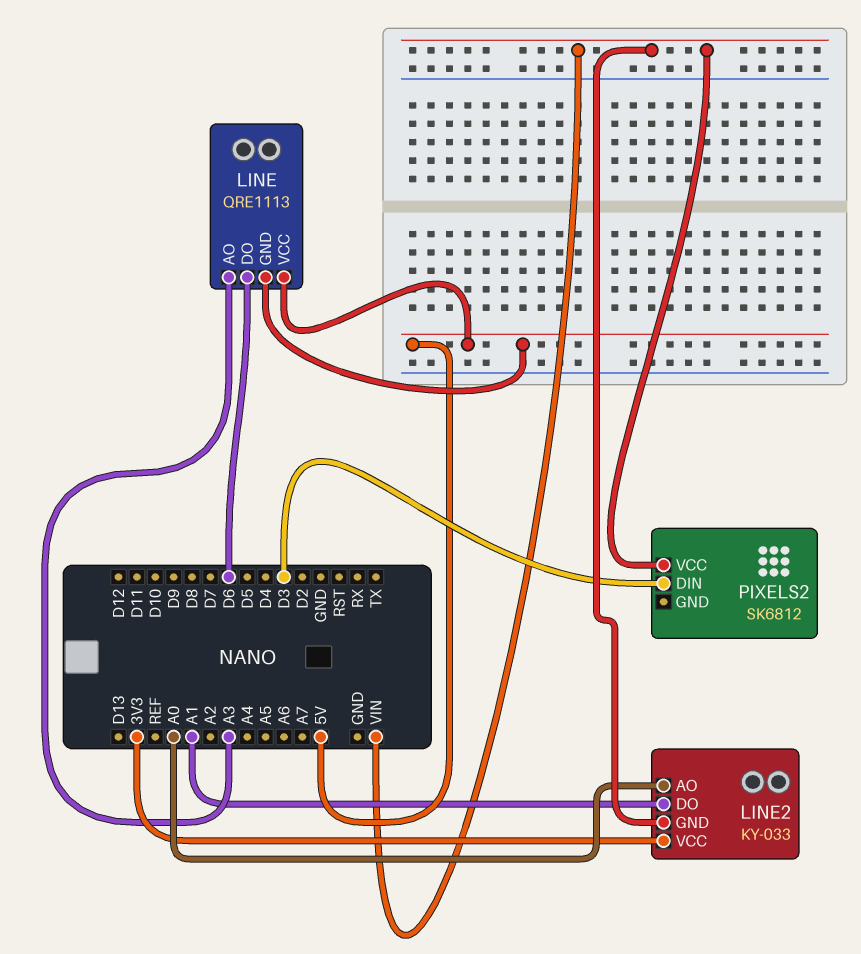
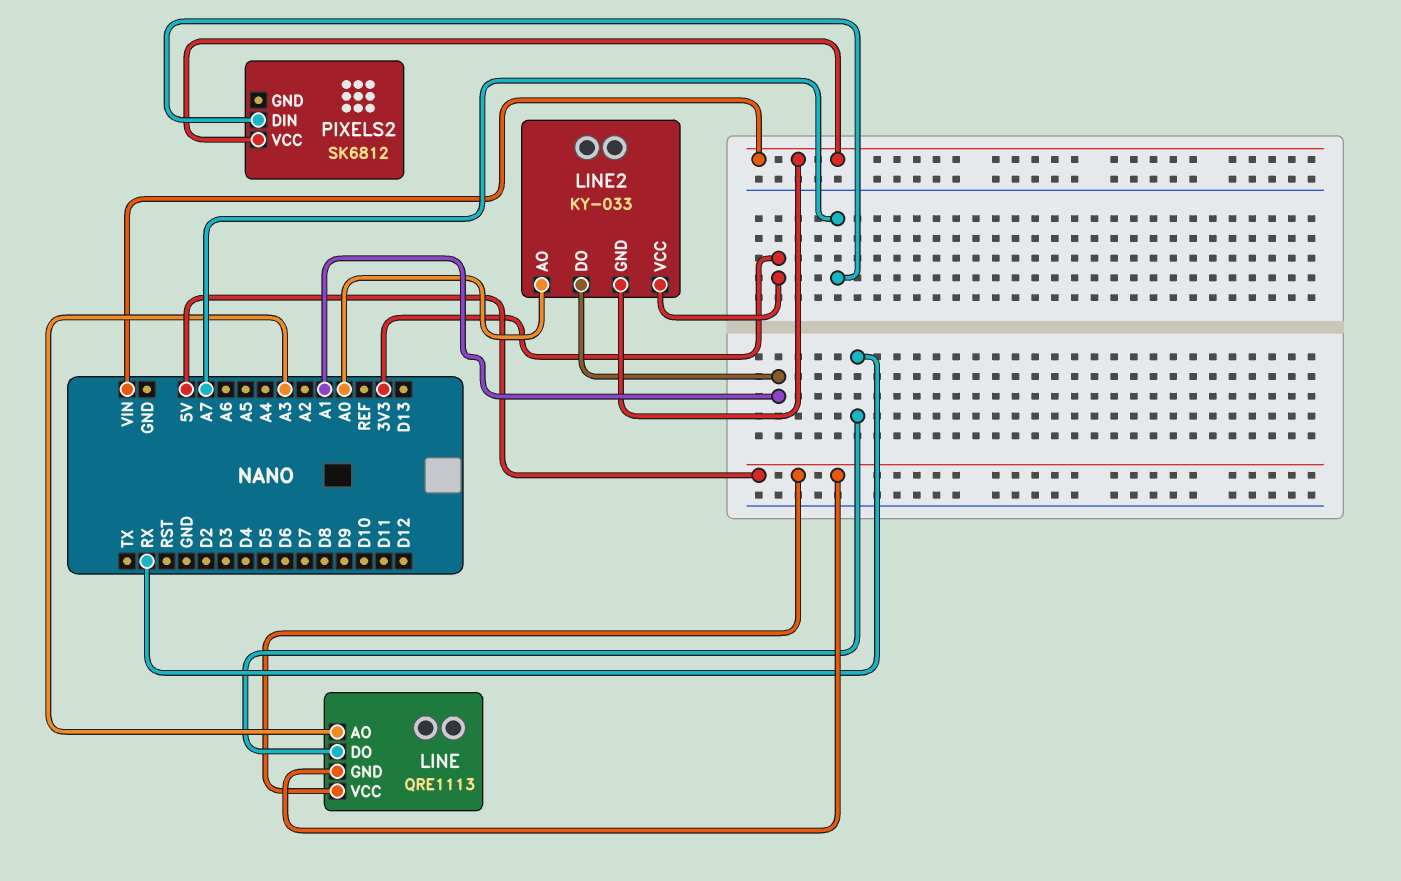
LINE pin DO: D6 -> RX
PIXELS2 pin DIN: D3 -> A7

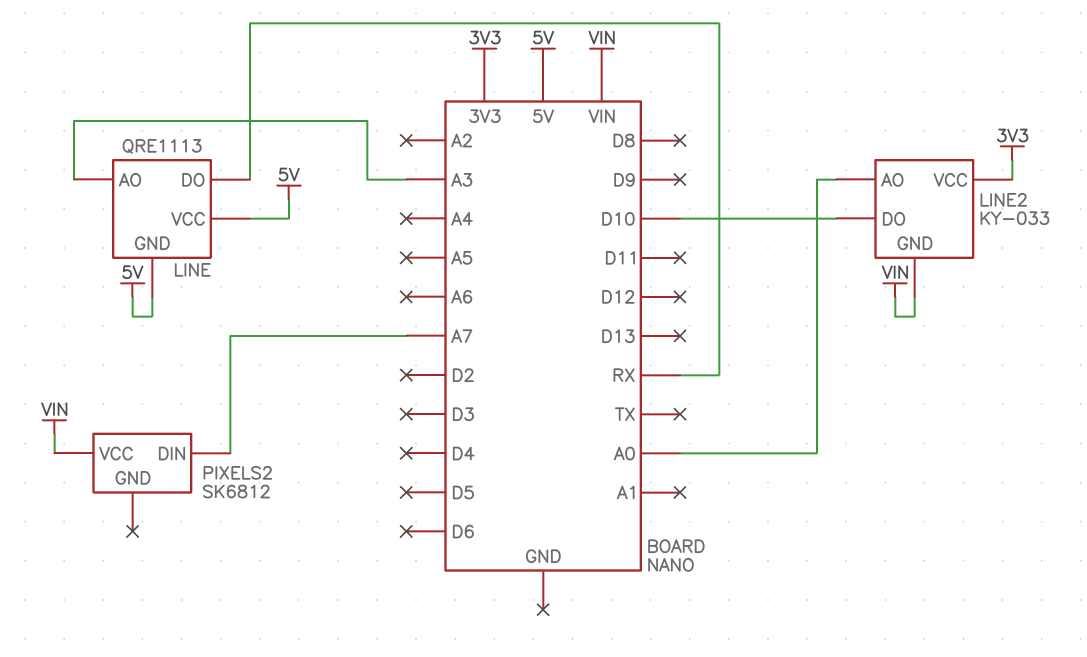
LINE2 pin DO: A1 -> D10

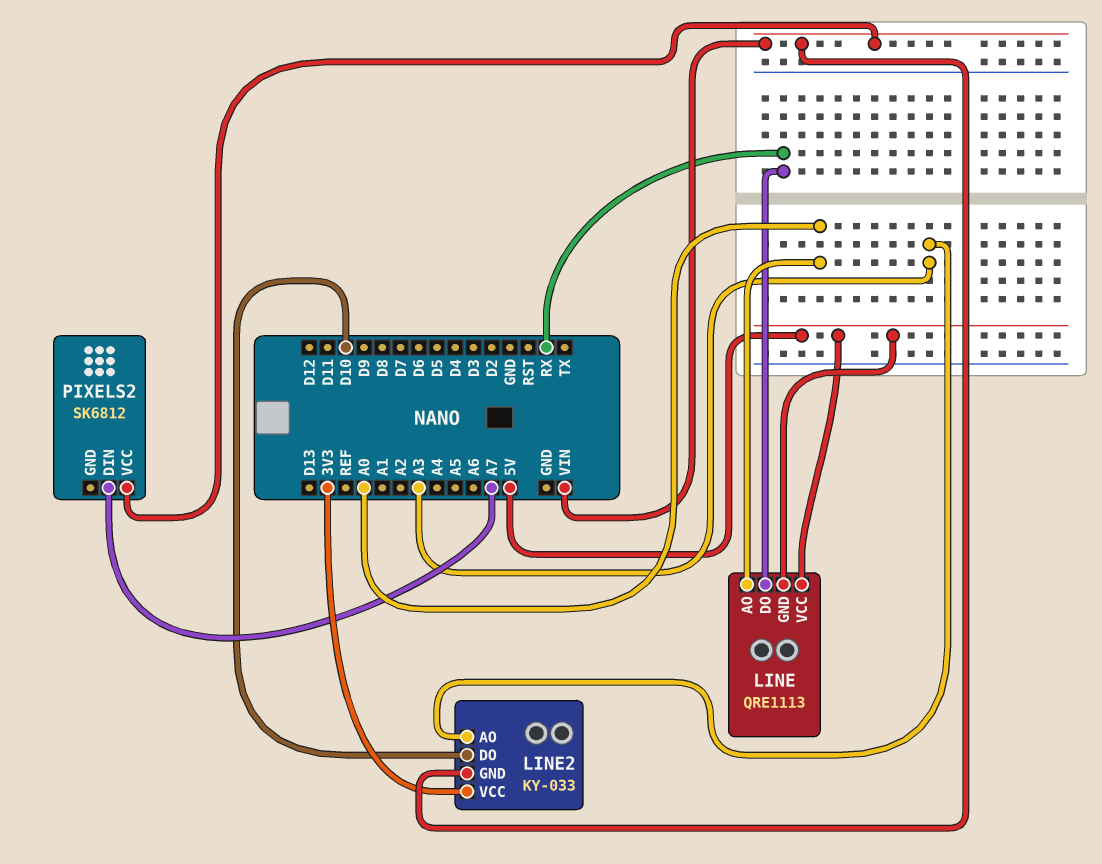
LINE pin AO: A3 -> A0
LINE2 pin AO: A0 -> A3

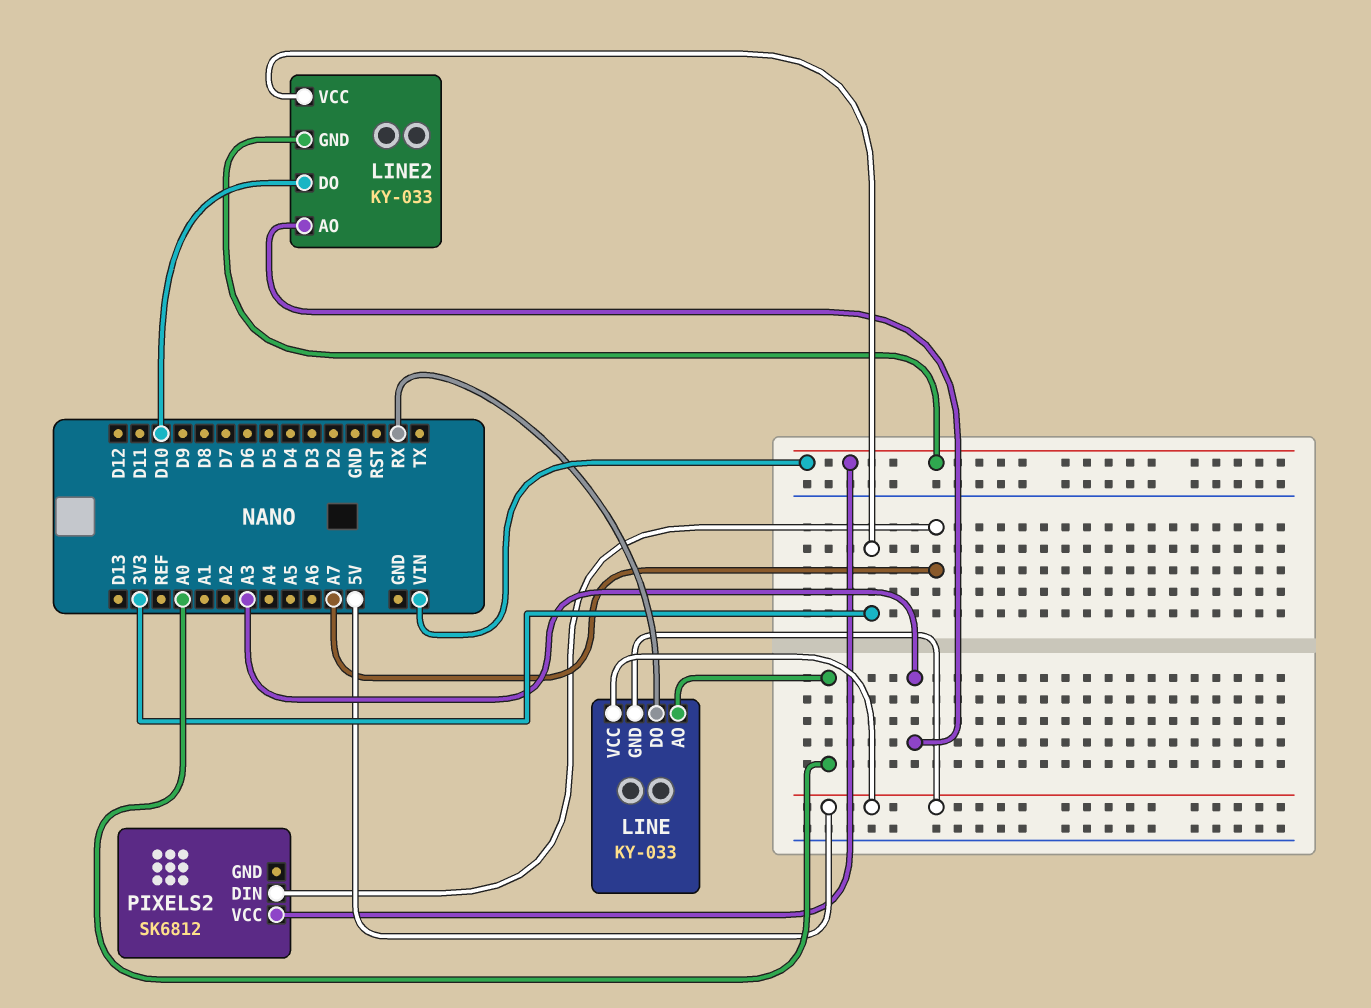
LINE: QRE1113 -> KY-033

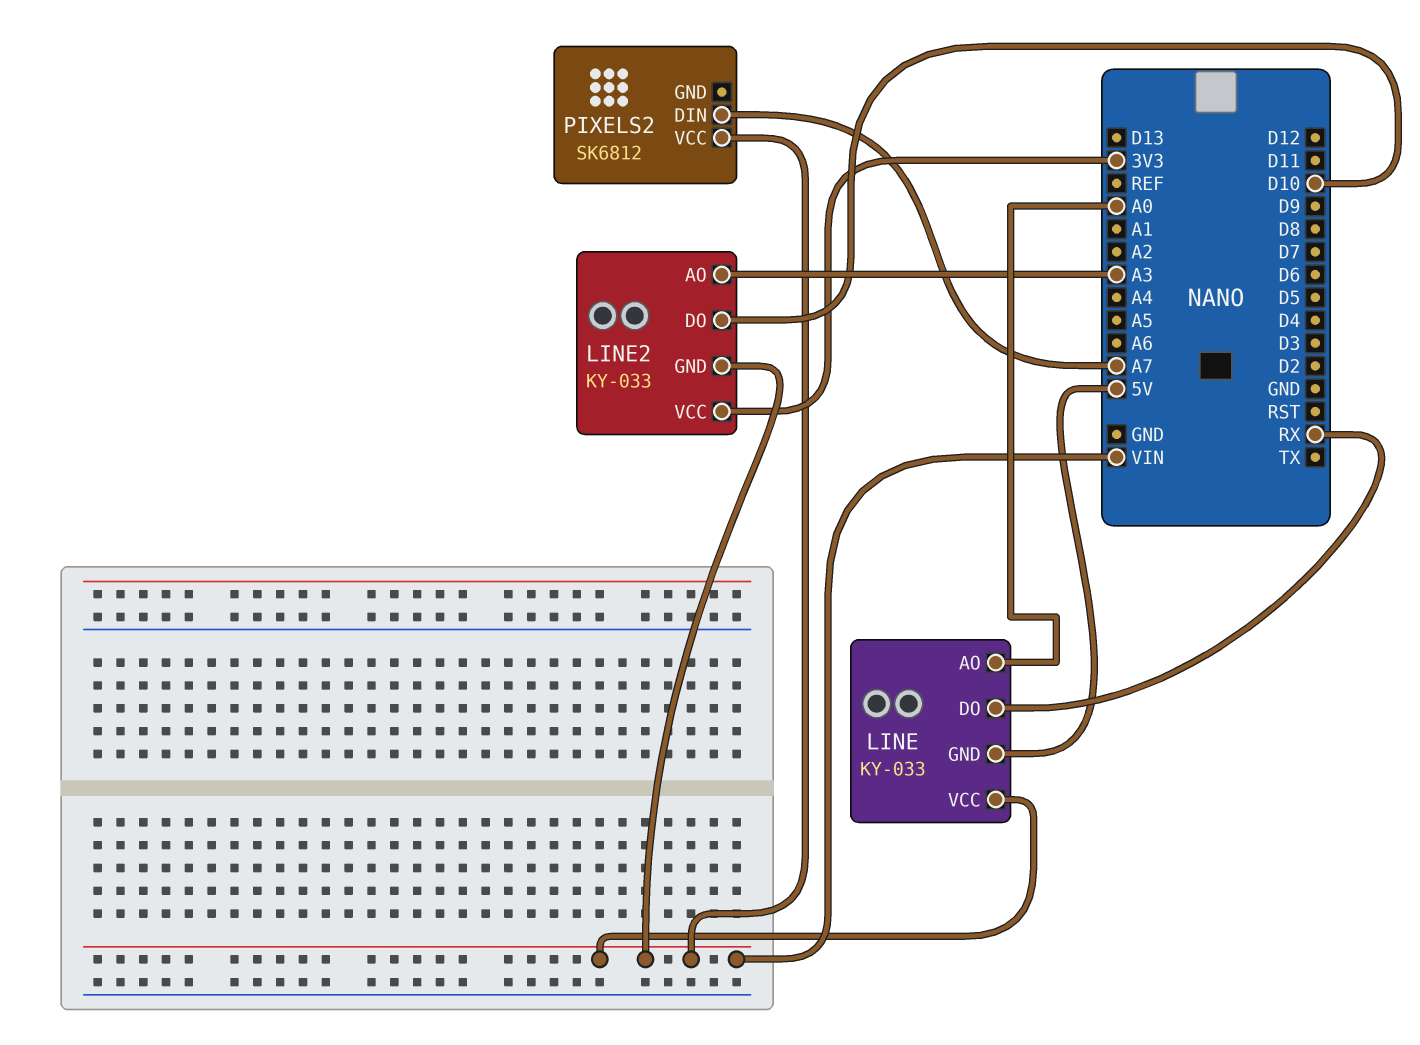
LINE pin VCC: 5V -> VIN

